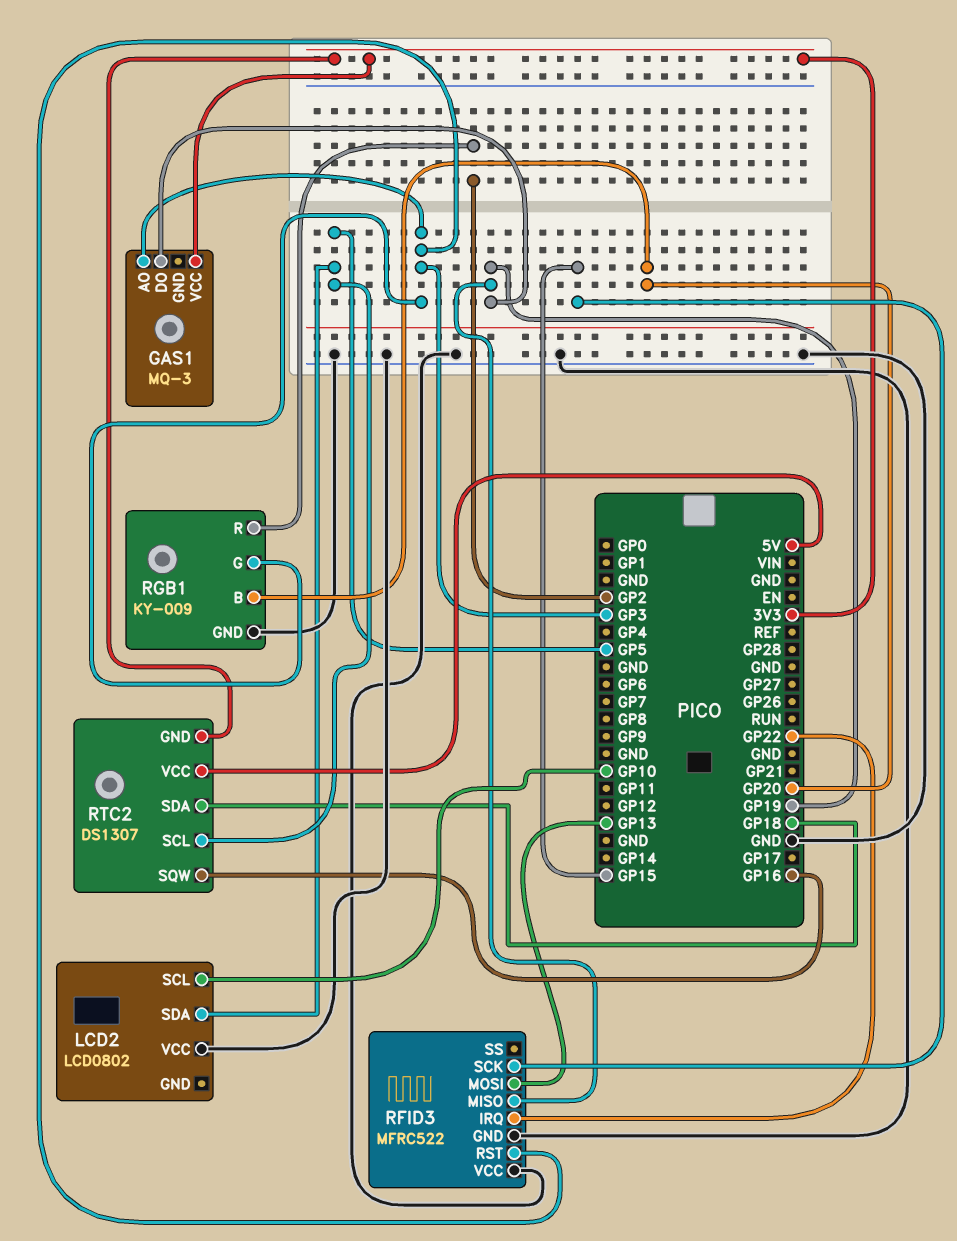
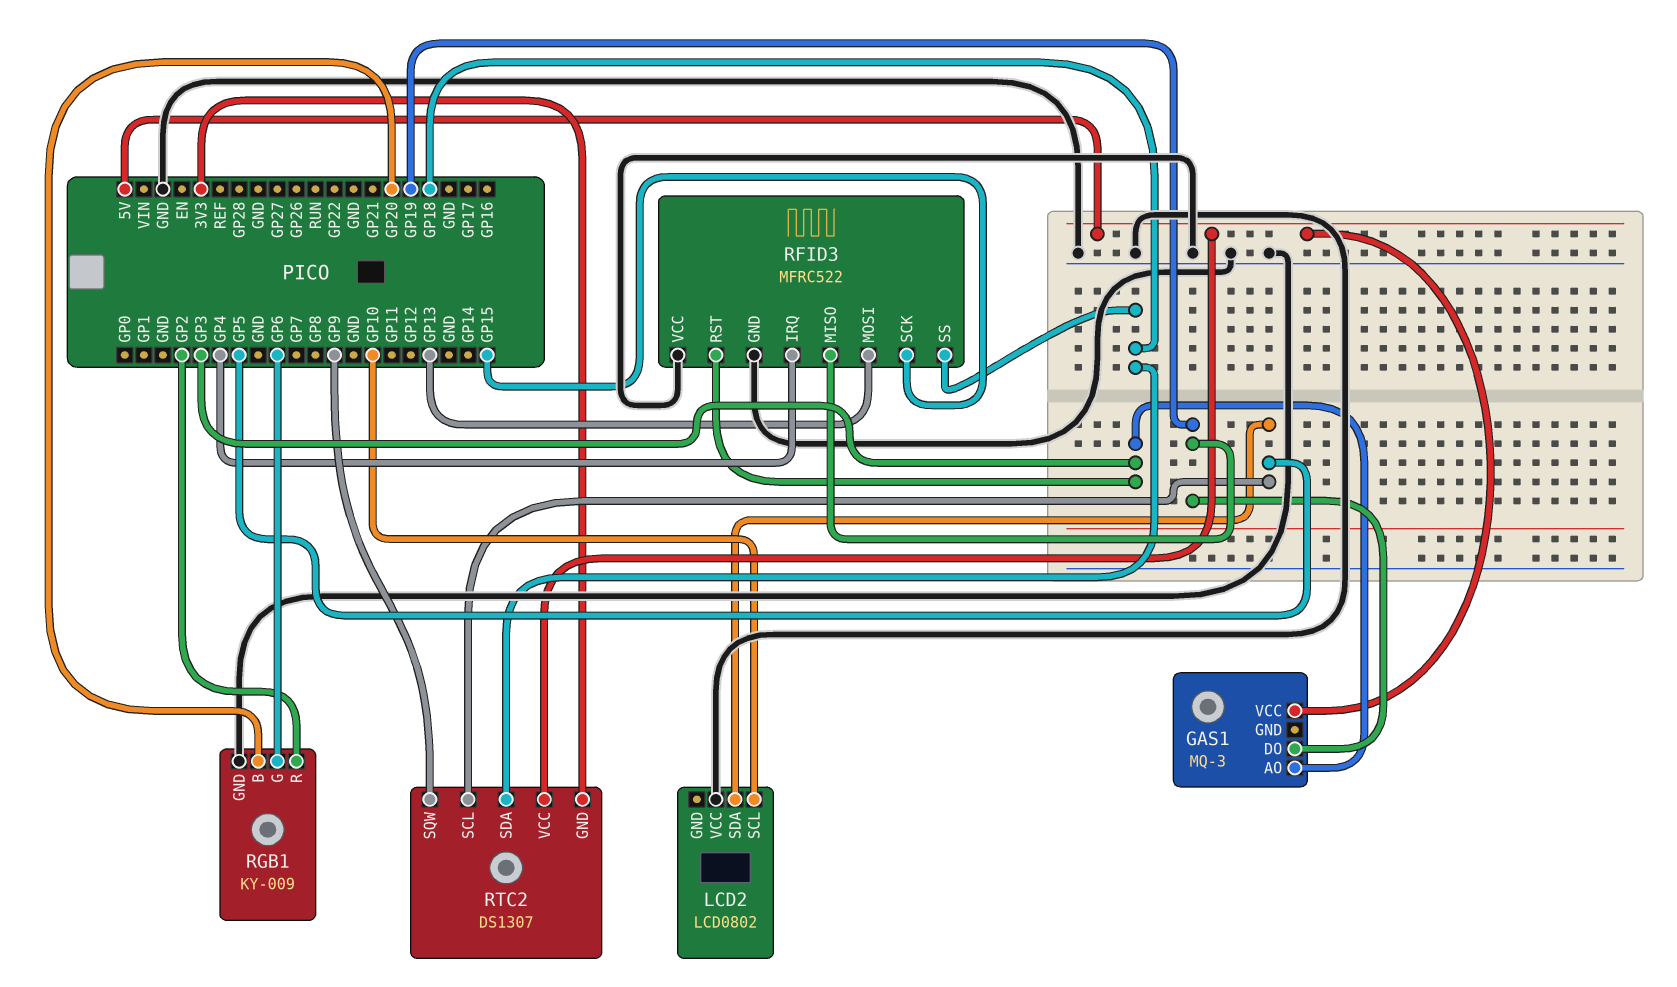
GAS1 pin VCC: 3V3 -> 5V
RFID3 pin IRQ: GP22 -> GP4
RFID3 pin SS: none -> GP18
RGB1 pin G: GP3 -> GP6
RTC2 pin SQW: GP16 -> GP9

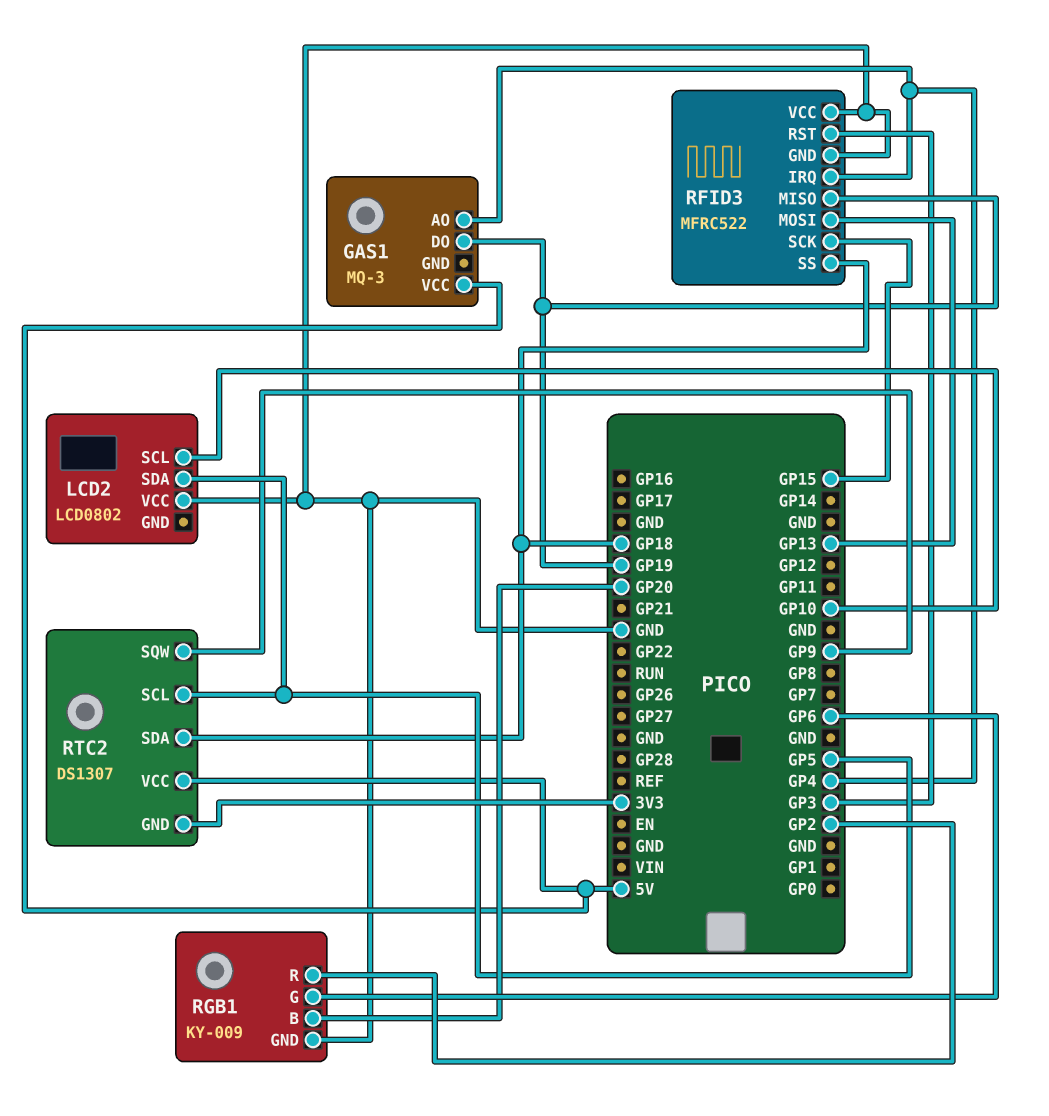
GAS1 pin AO: GP3 -> GP4

